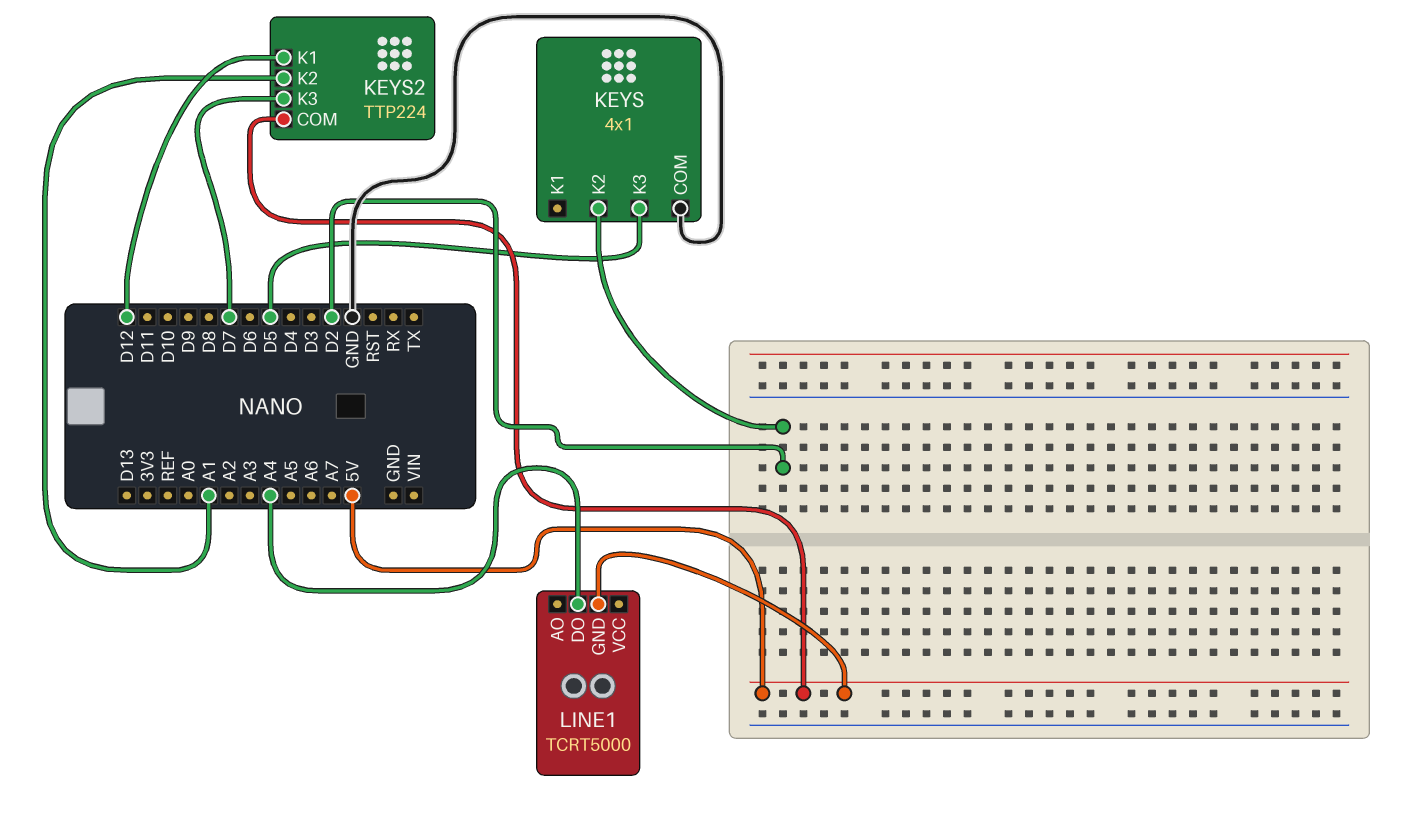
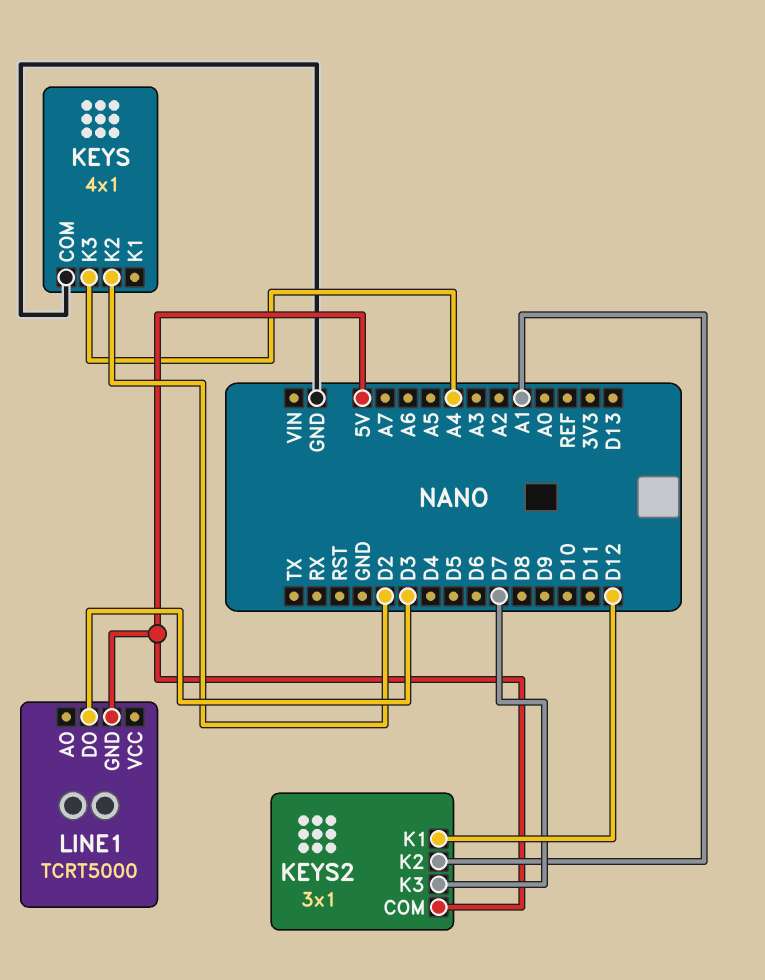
KEYS pin K3: D5 -> A4
KEYS2: TTP224 -> 3x1
LINE1 pin DO: A4 -> D3

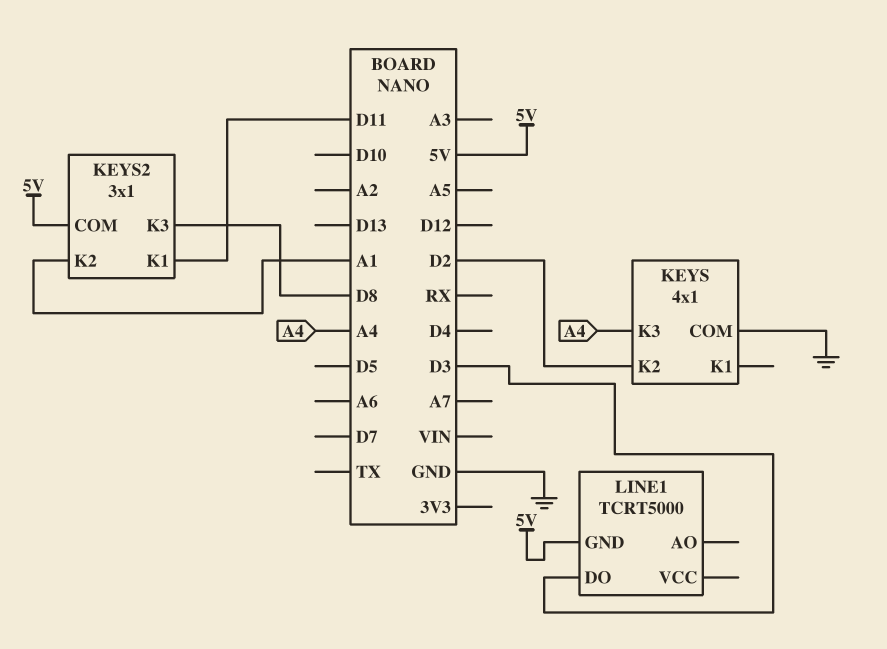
KEYS2 pin K1: D12 -> D11
KEYS2 pin K3: D7 -> D8

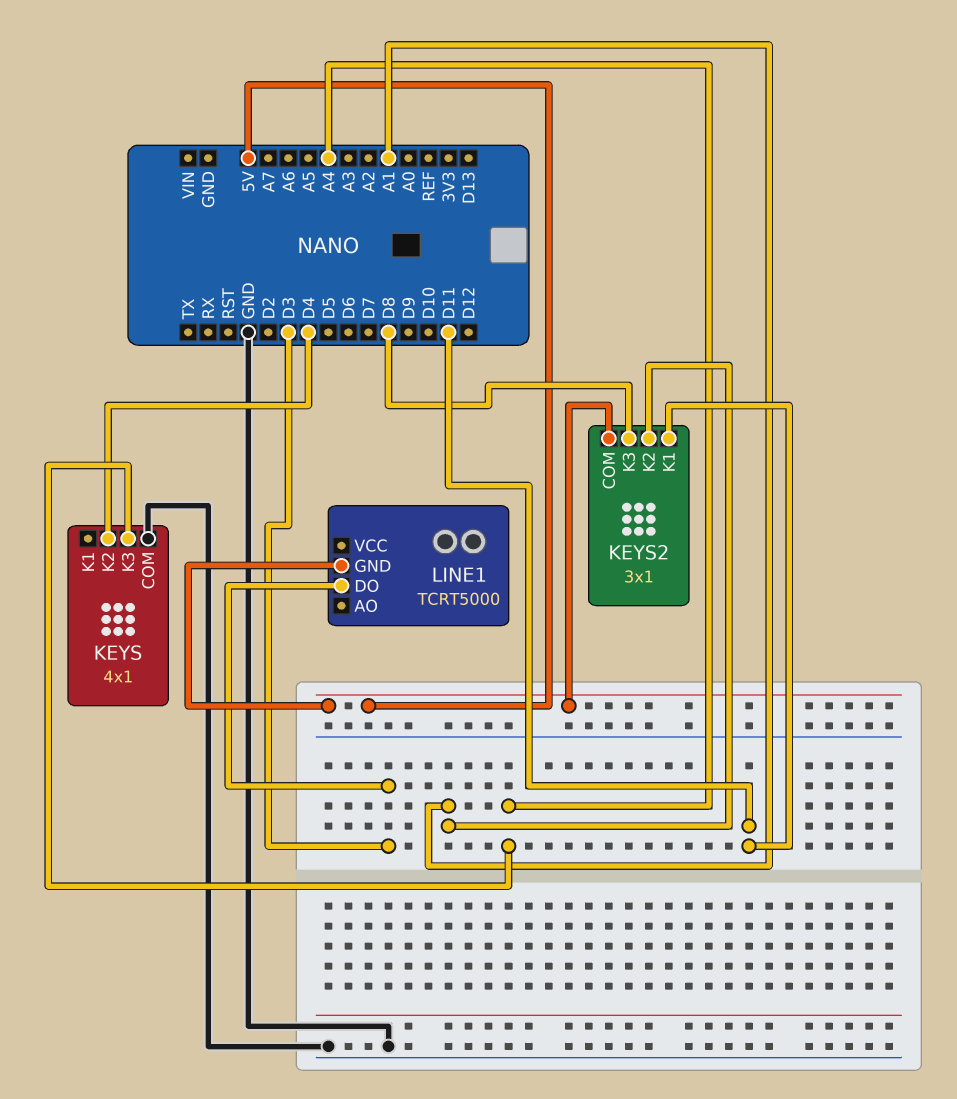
KEYS pin K2: D2 -> D4

